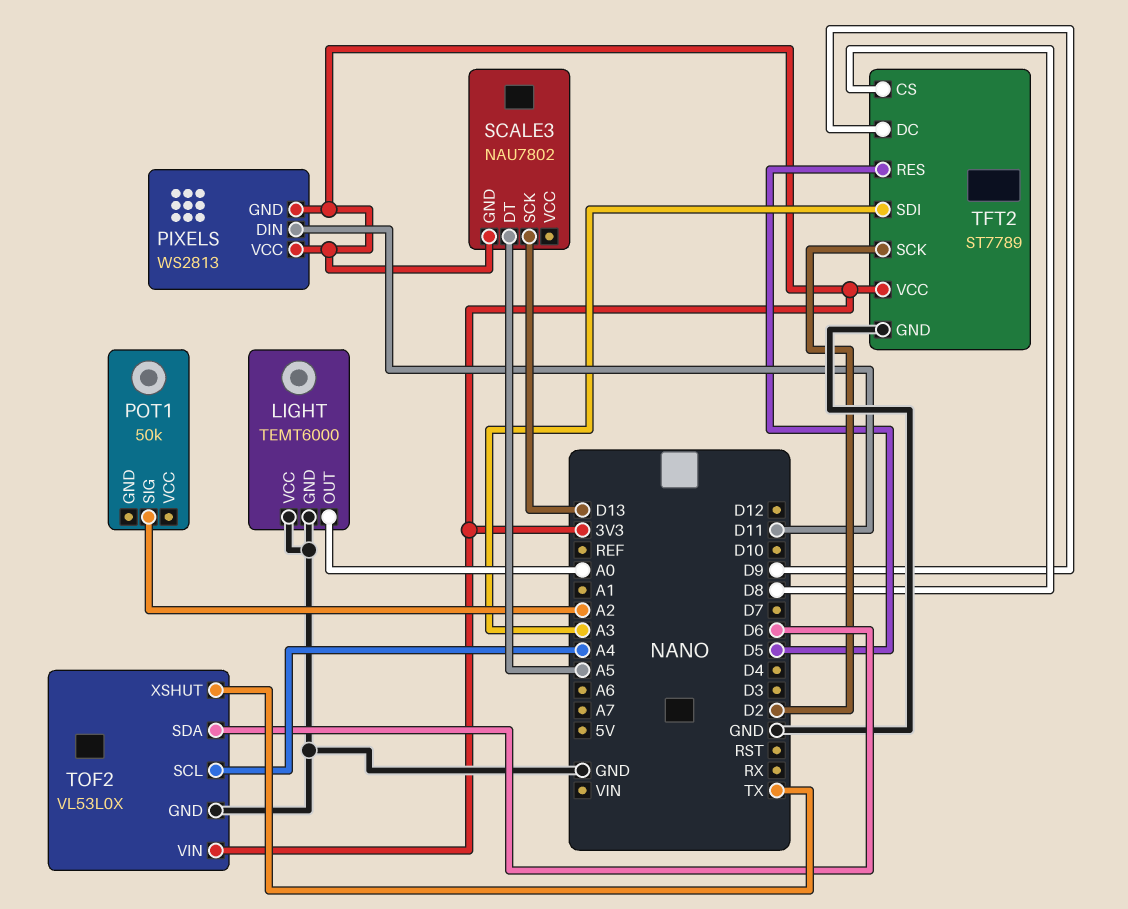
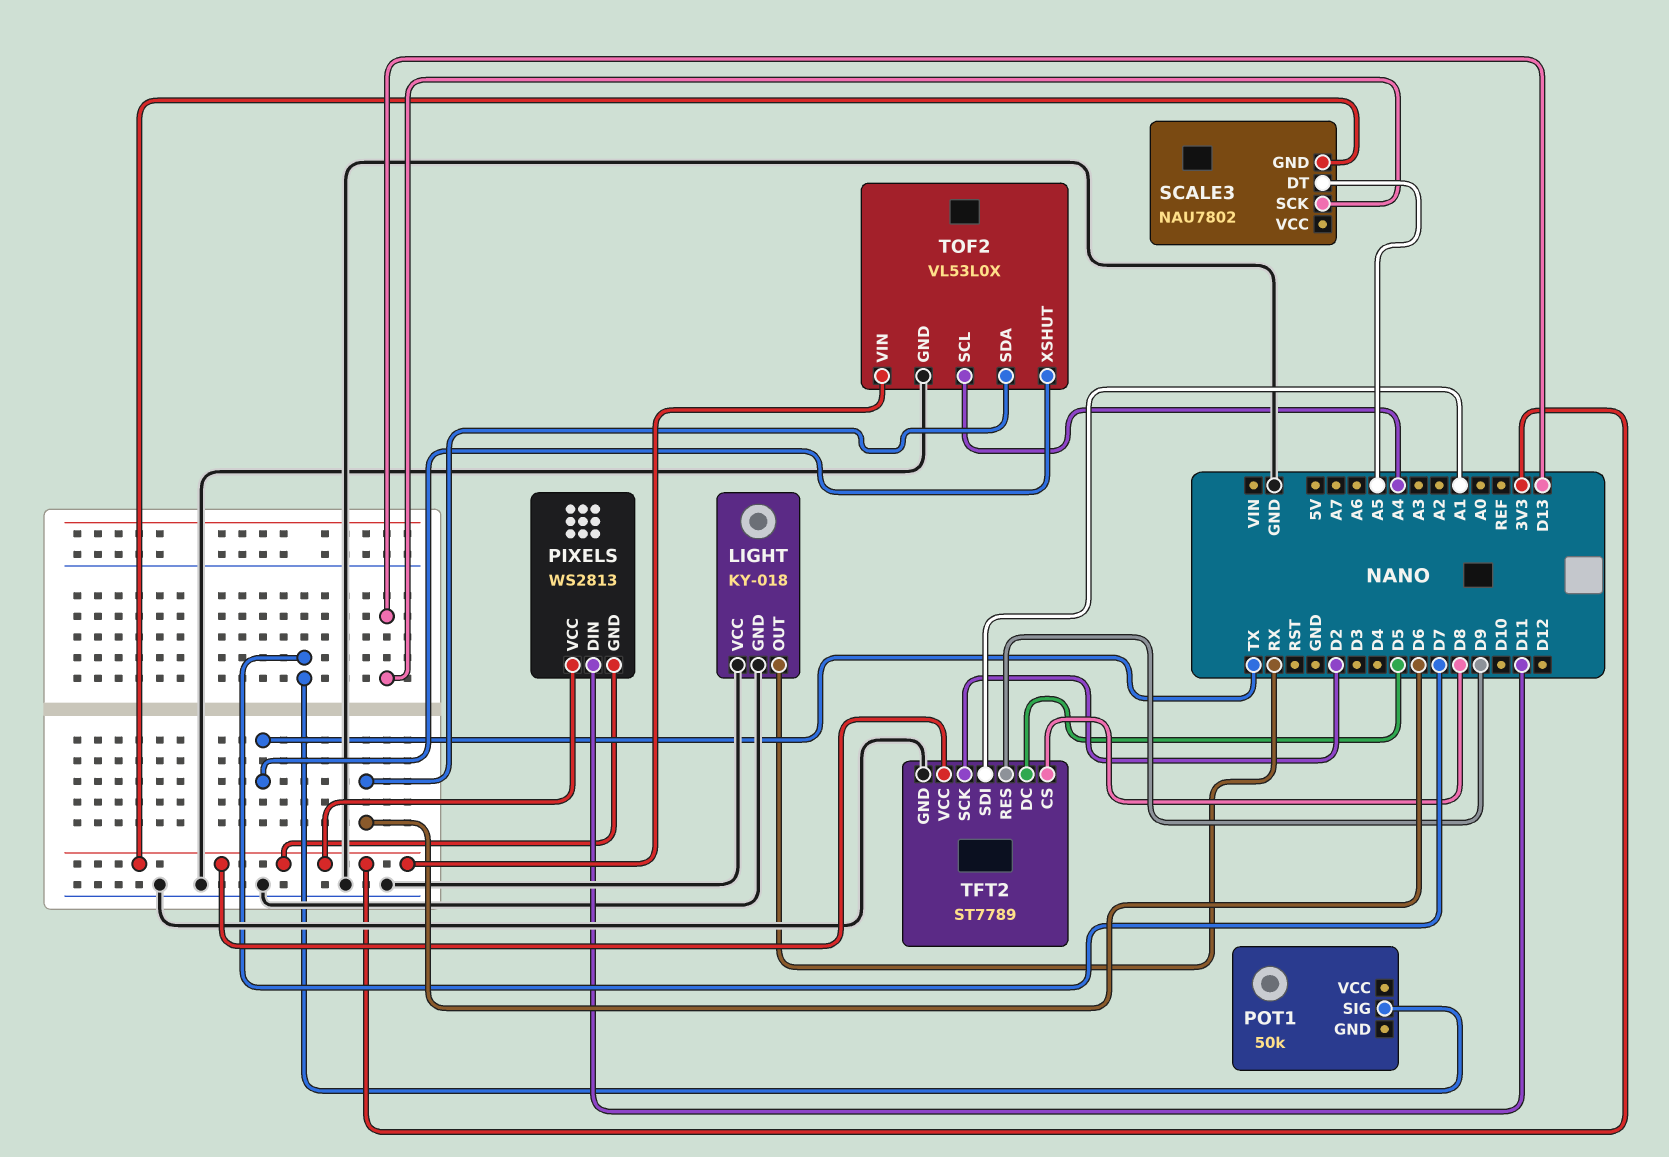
LIGHT: TEMT6000 -> KY-018
LIGHT pin OUT: A0 -> RX
POT1 pin SIG: A2 -> D7
TFT2 pin DC: D9 -> D5
TFT2 pin RES: D5 -> D9
TFT2 pin SDI: A3 -> A1

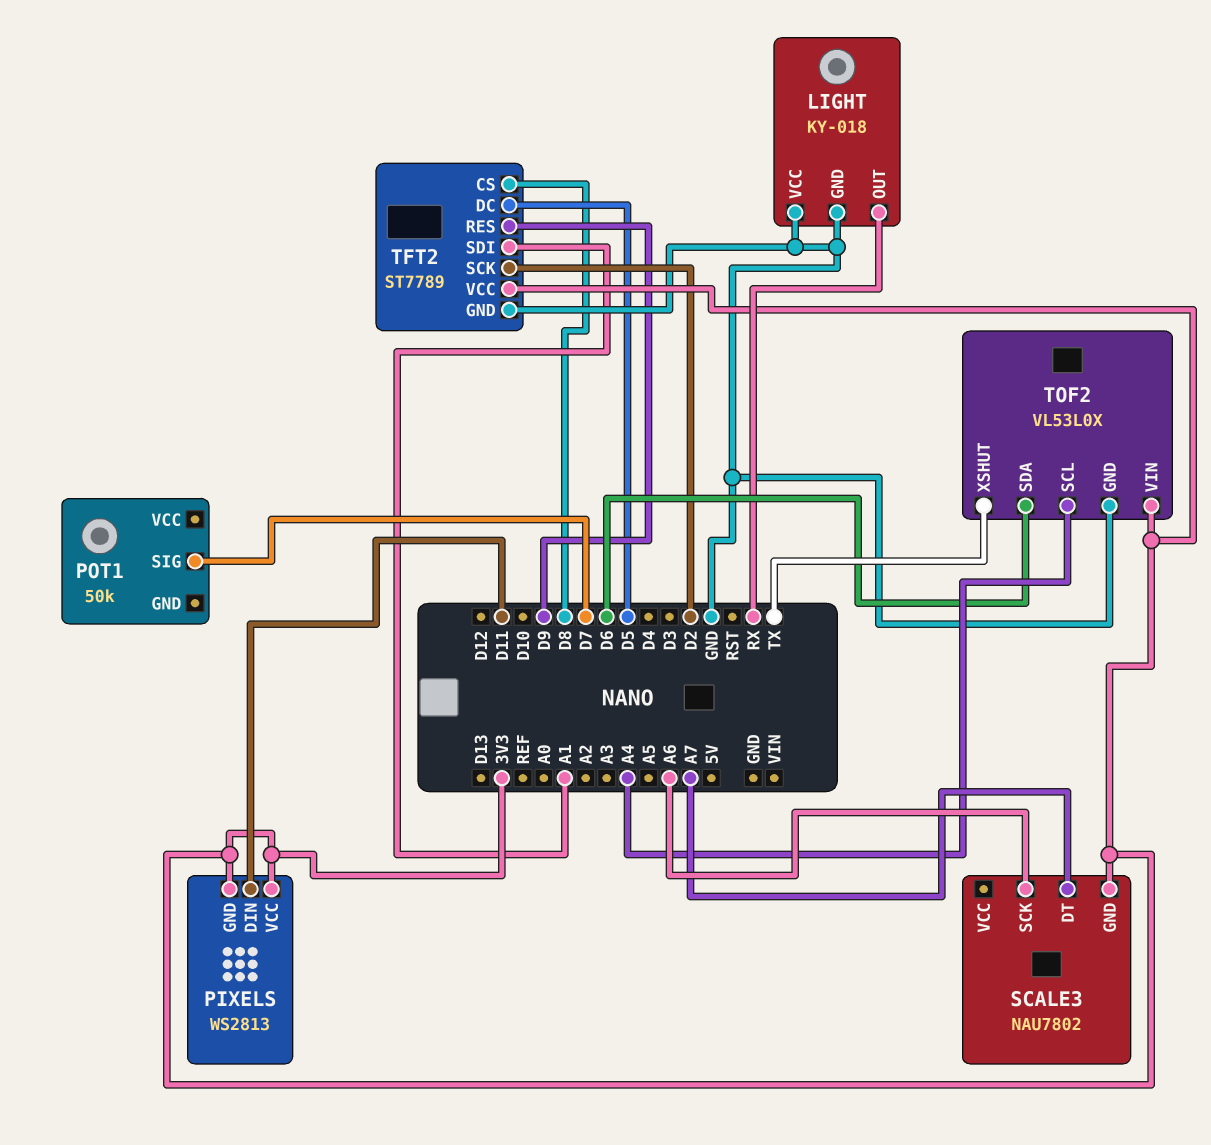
SCALE3 pin DT: A5 -> A7
SCALE3 pin SCK: D13 -> A6

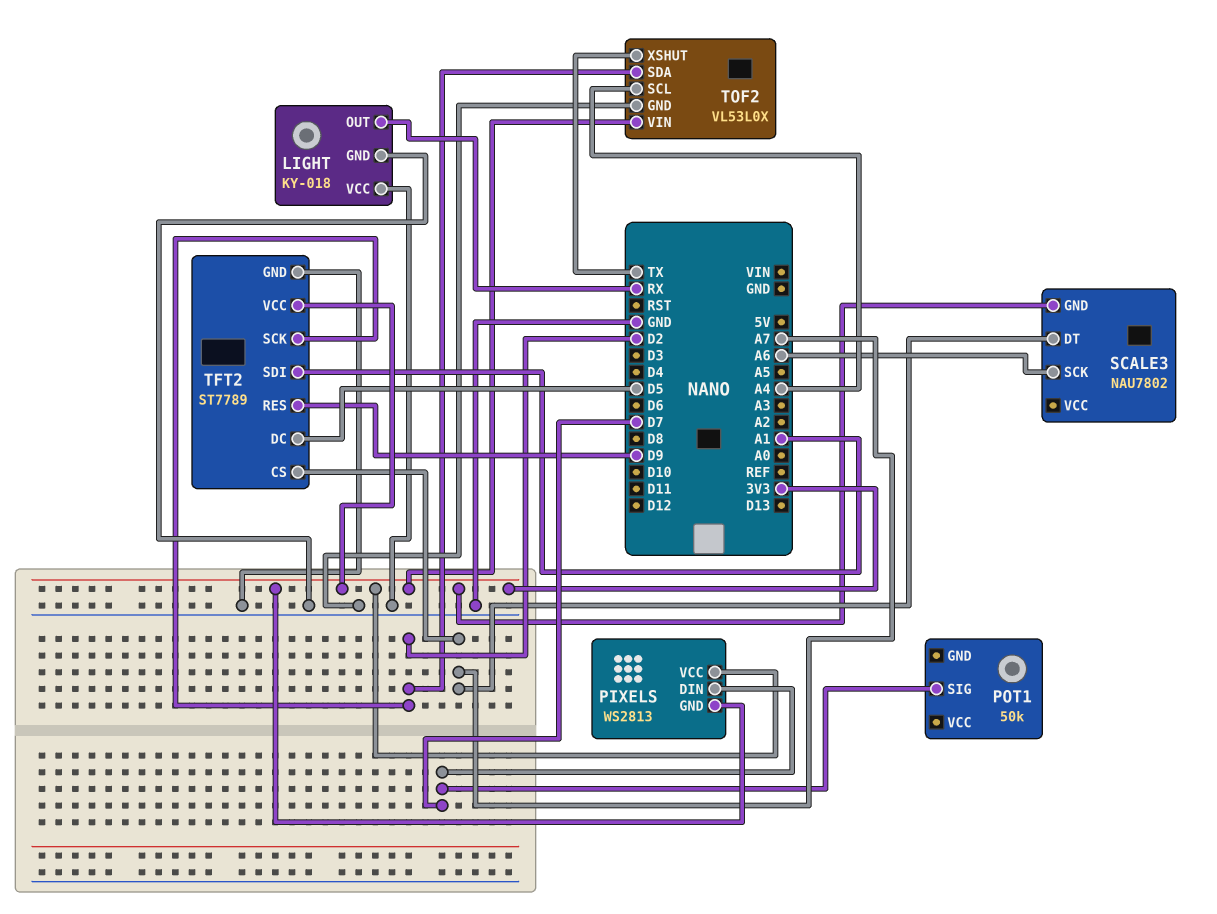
PIXELS pin DIN: D11 -> D7
TFT2 pin CS: D8 -> A7
TOF2 pin SDA: D6 -> D2

